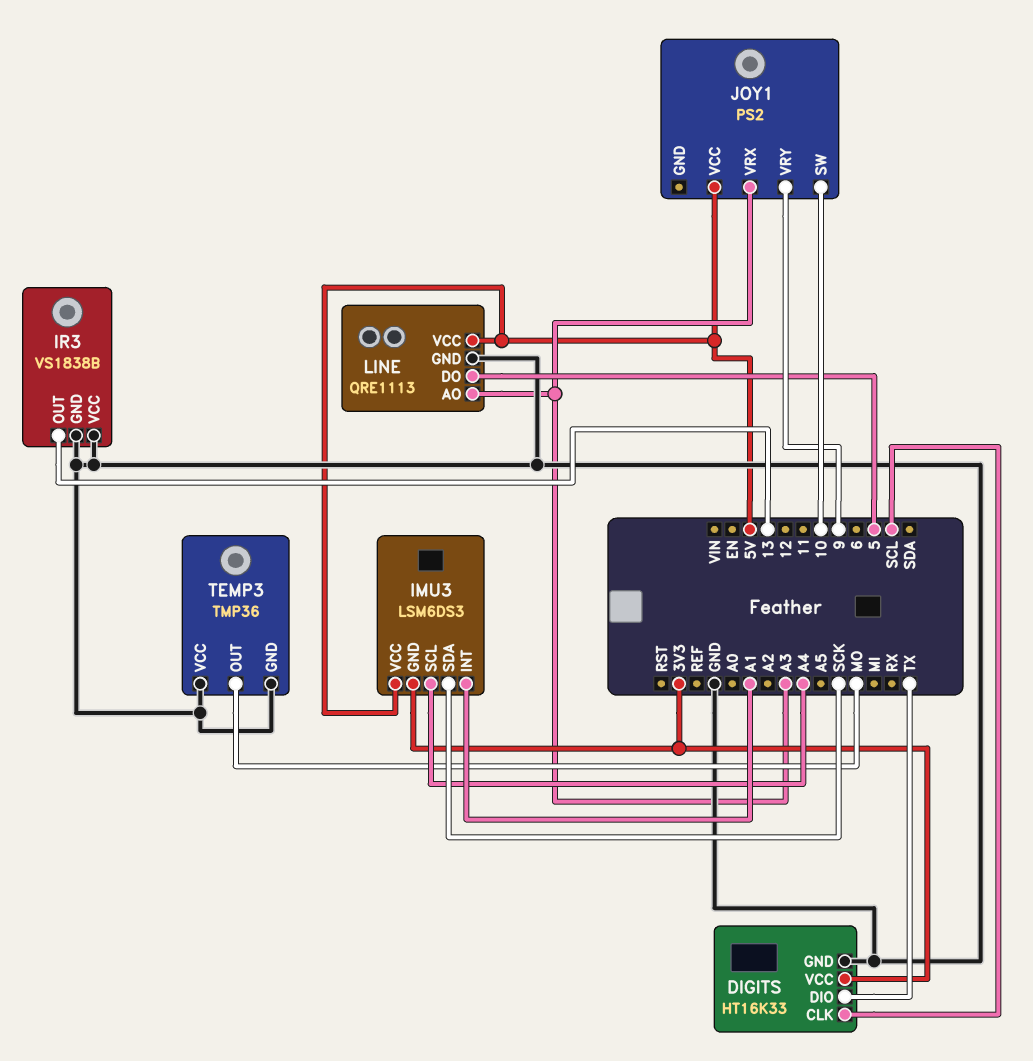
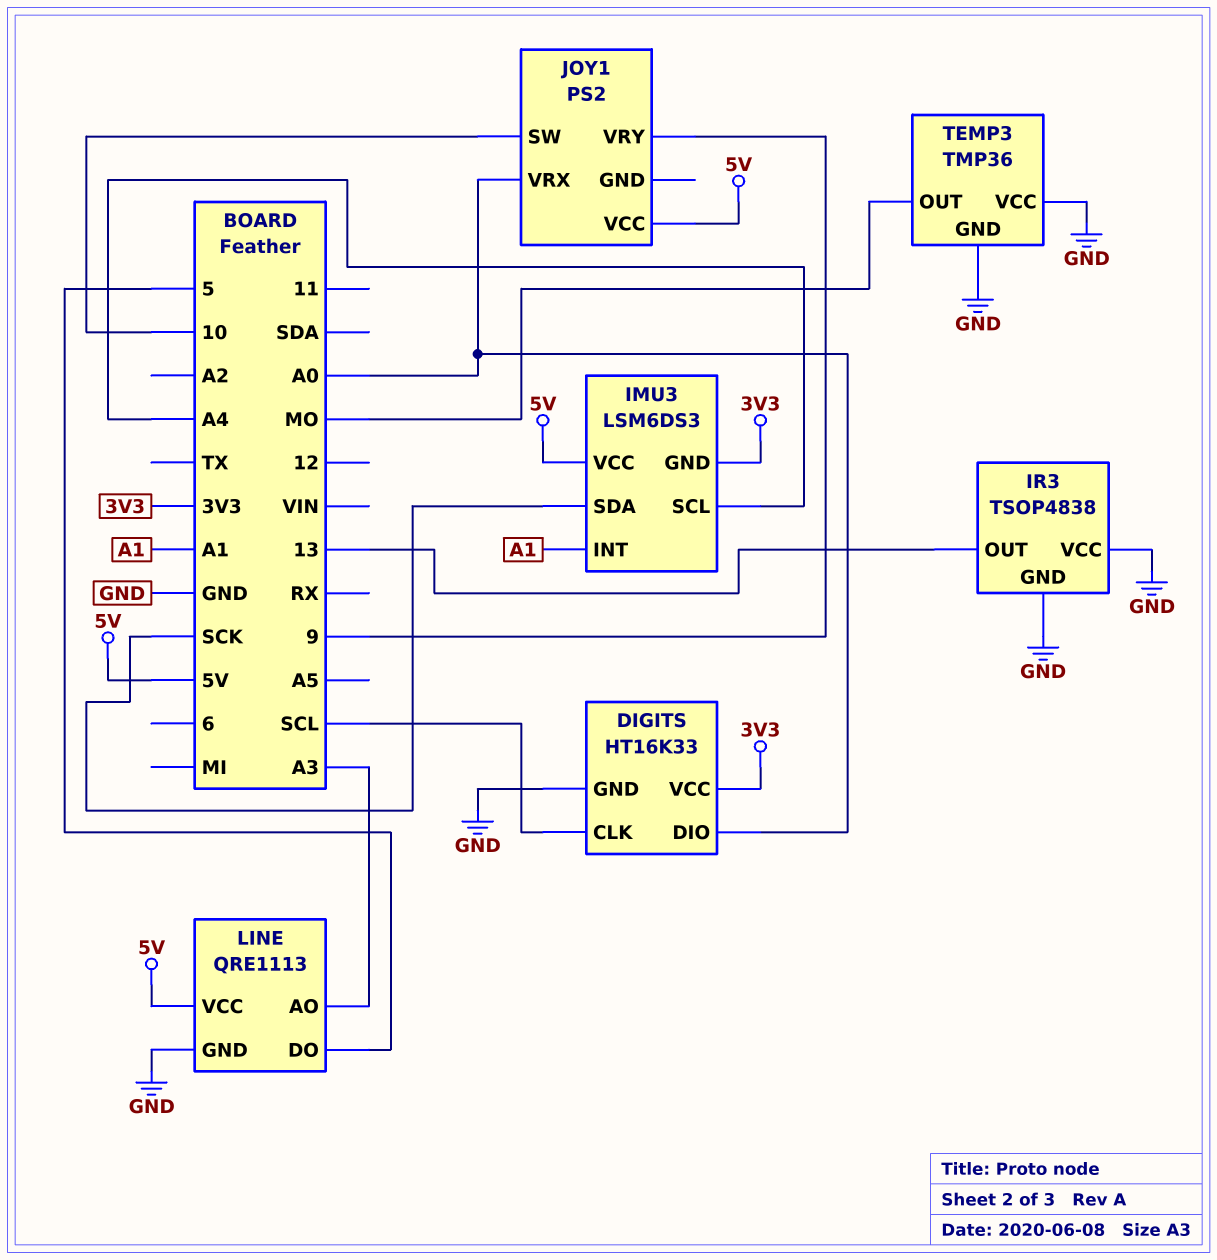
DIGITS pin DIO: TX -> A0
IR3: VS1838B -> TSOP4838
JOY1 pin VRX: A3 -> A0

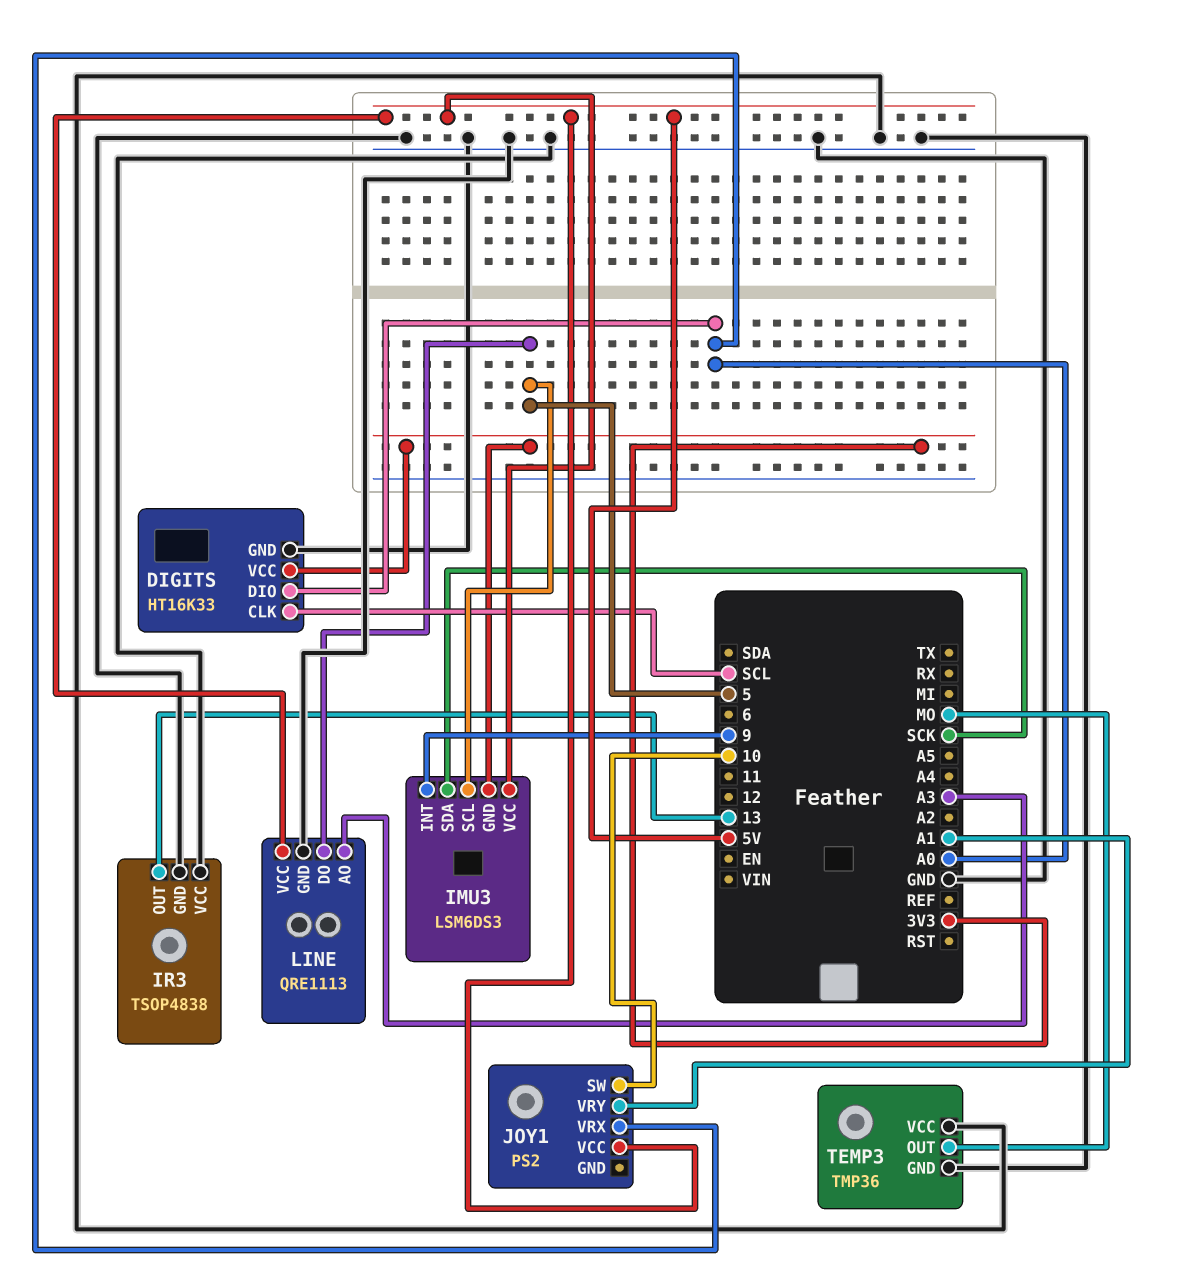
IMU3 pin INT: A1 -> 9
IMU3 pin SCL: A4 -> 5
JOY1 pin VRY: 9 -> A1

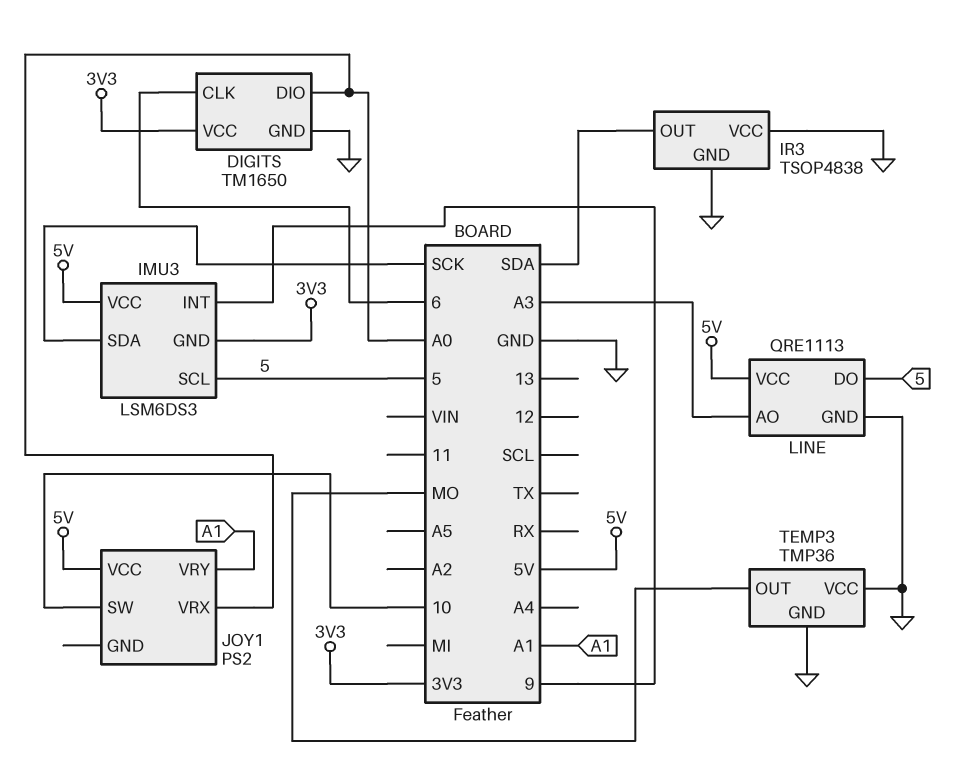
DIGITS: HT16K33 -> TM1650
DIGITS pin CLK: SCL -> 6
IR3 pin OUT: 13 -> SDA

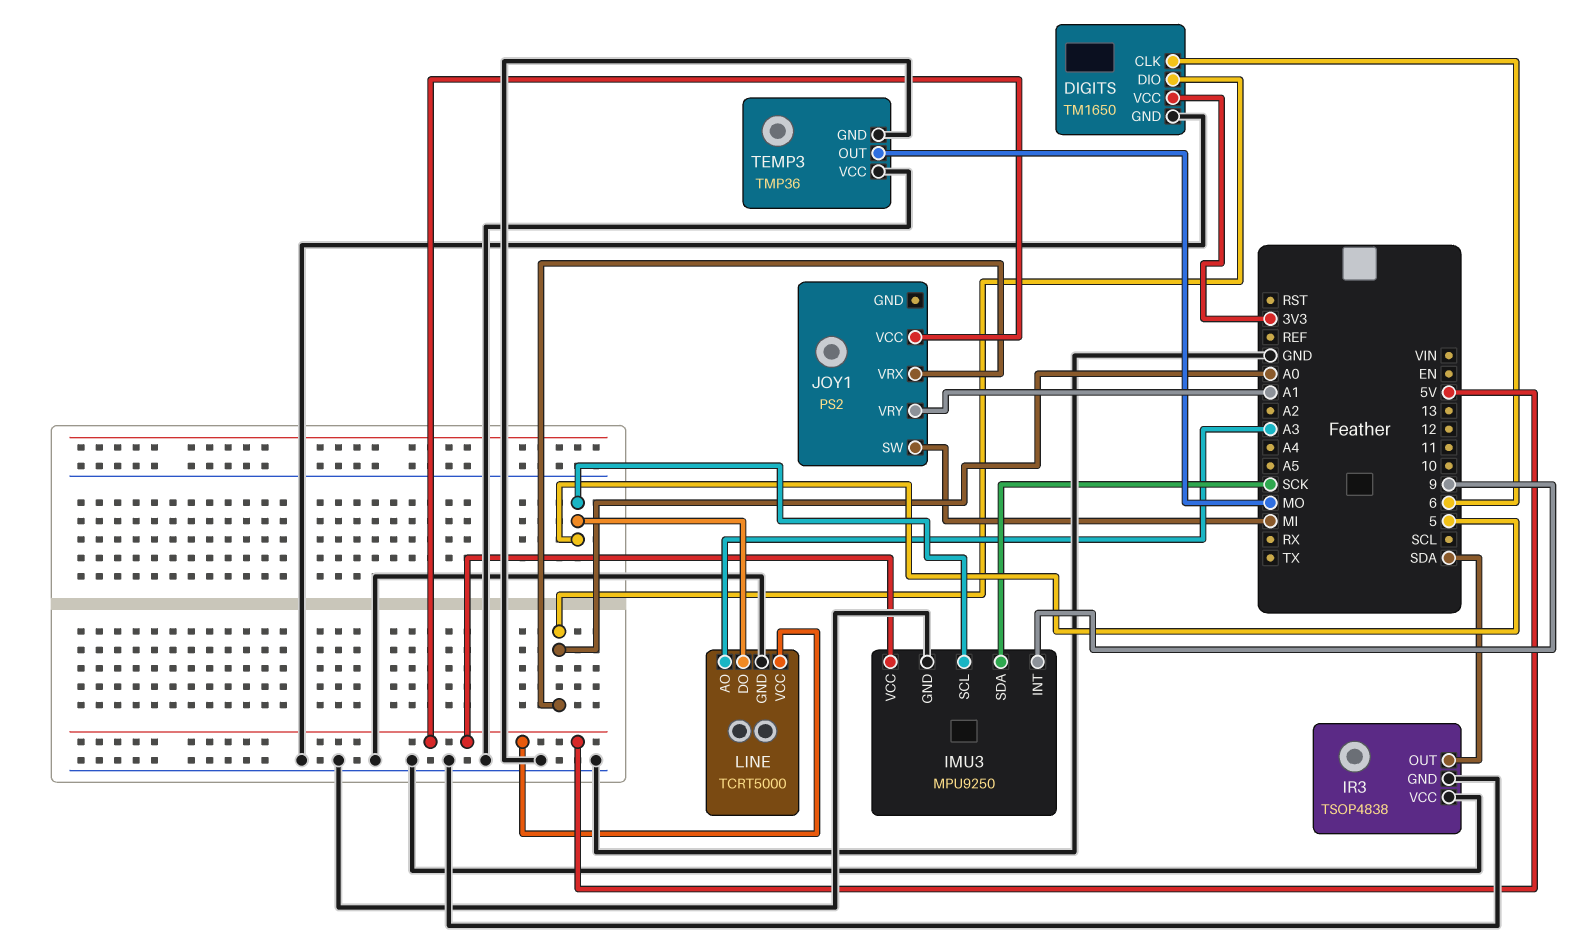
IMU3: LSM6DS3 -> MPU9250
IMU3 pin GND: 3V3 -> GND
JOY1 pin SW: 10 -> MI
LINE: QRE1113 -> TCRT5000

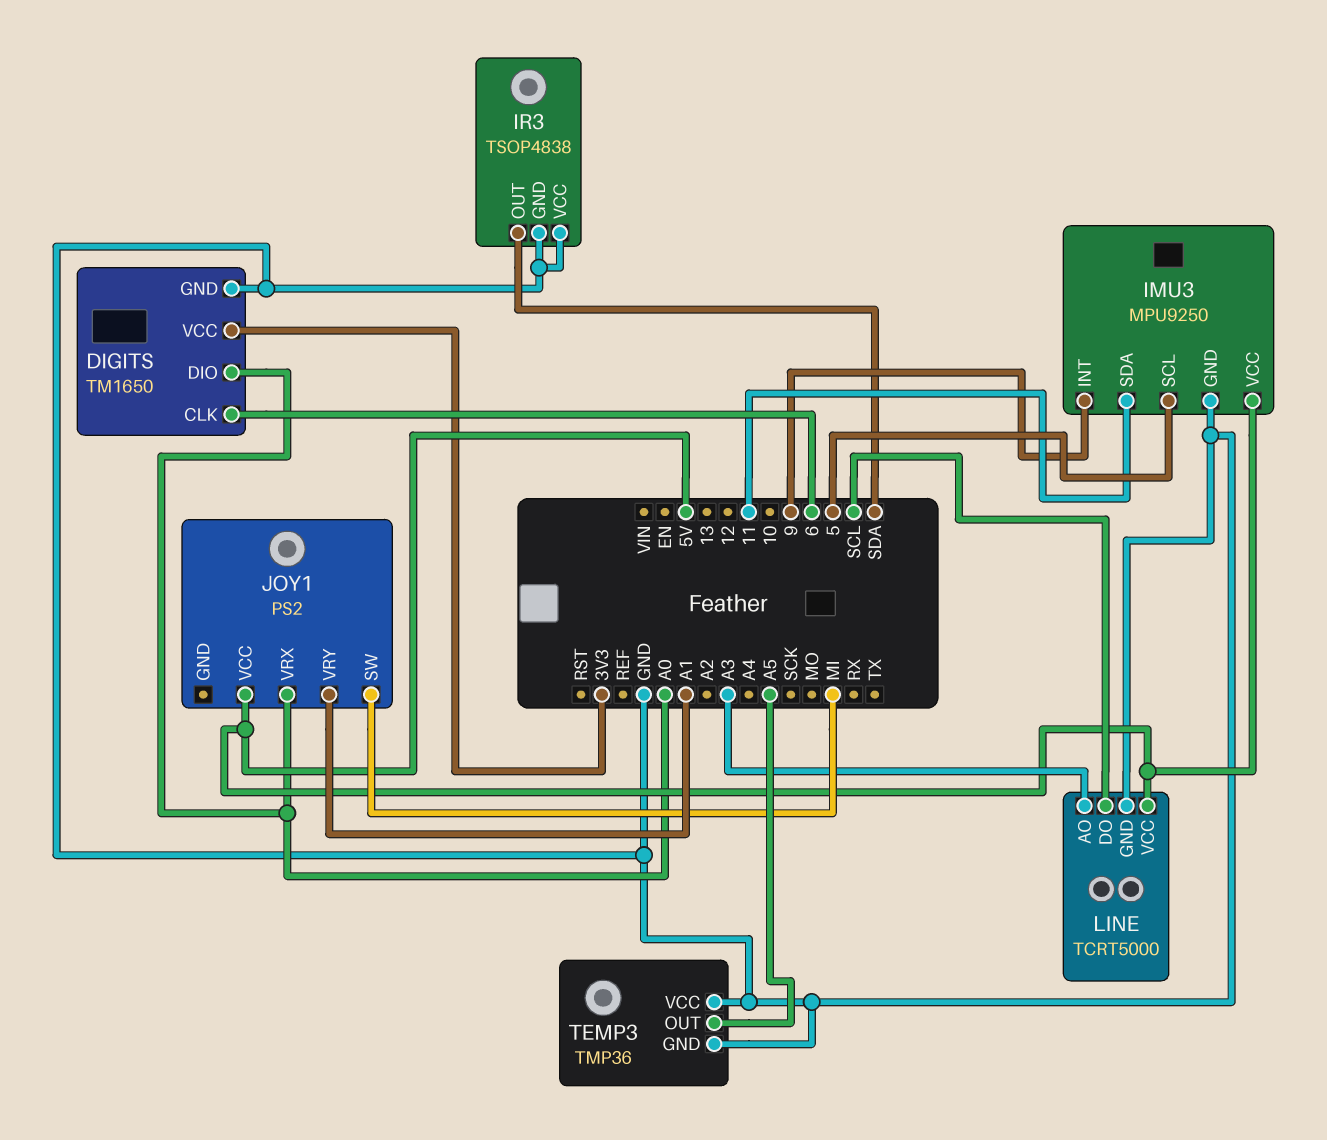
IMU3 pin SDA: SCK -> 11
LINE pin DO: 5 -> SCL
TEMP3 pin OUT: MO -> A5

